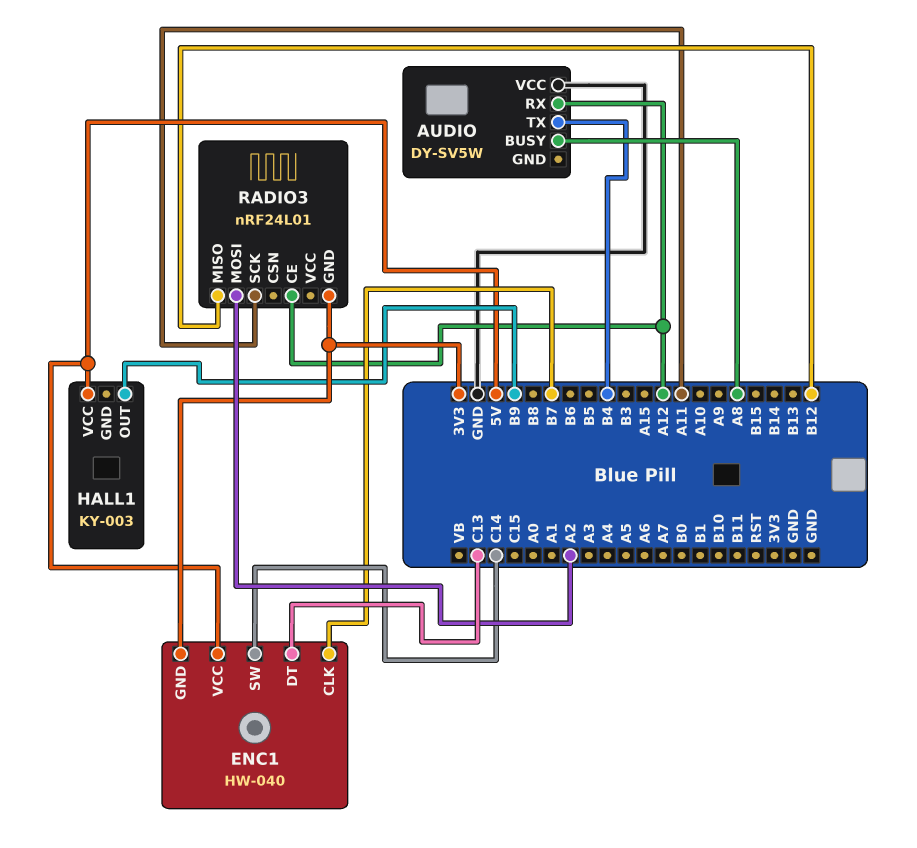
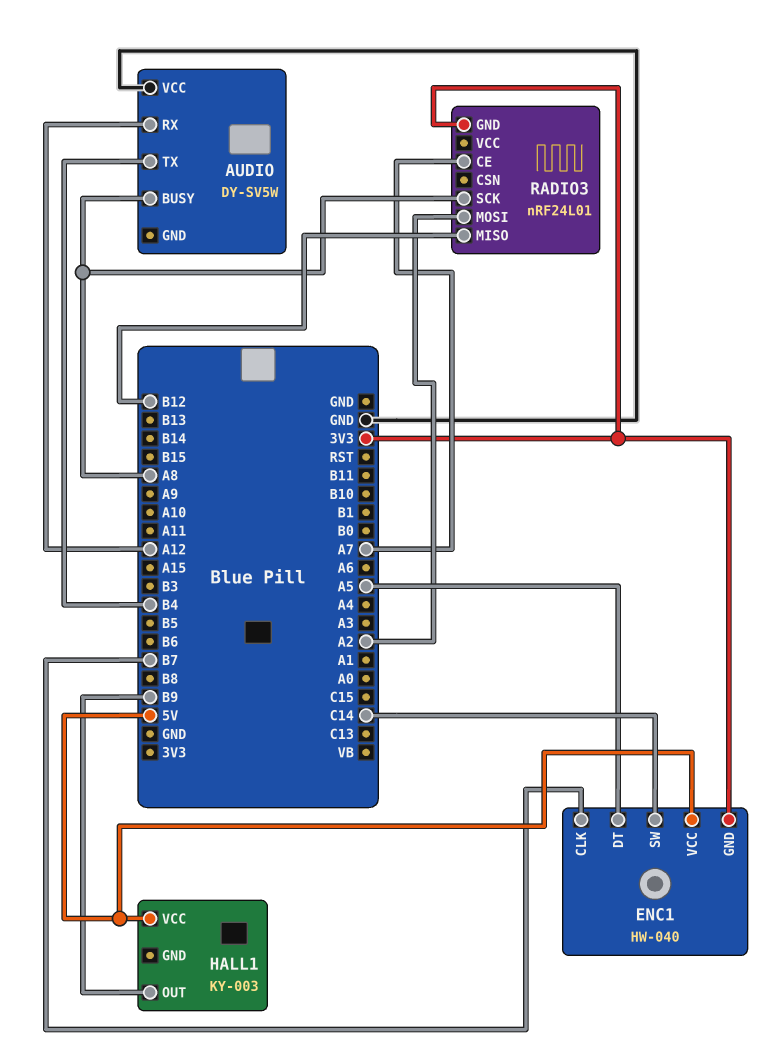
ENC1 pin DT: C13 -> A5
RADIO3 pin CE: A12 -> A7
RADIO3 pin SCK: A11 -> A8

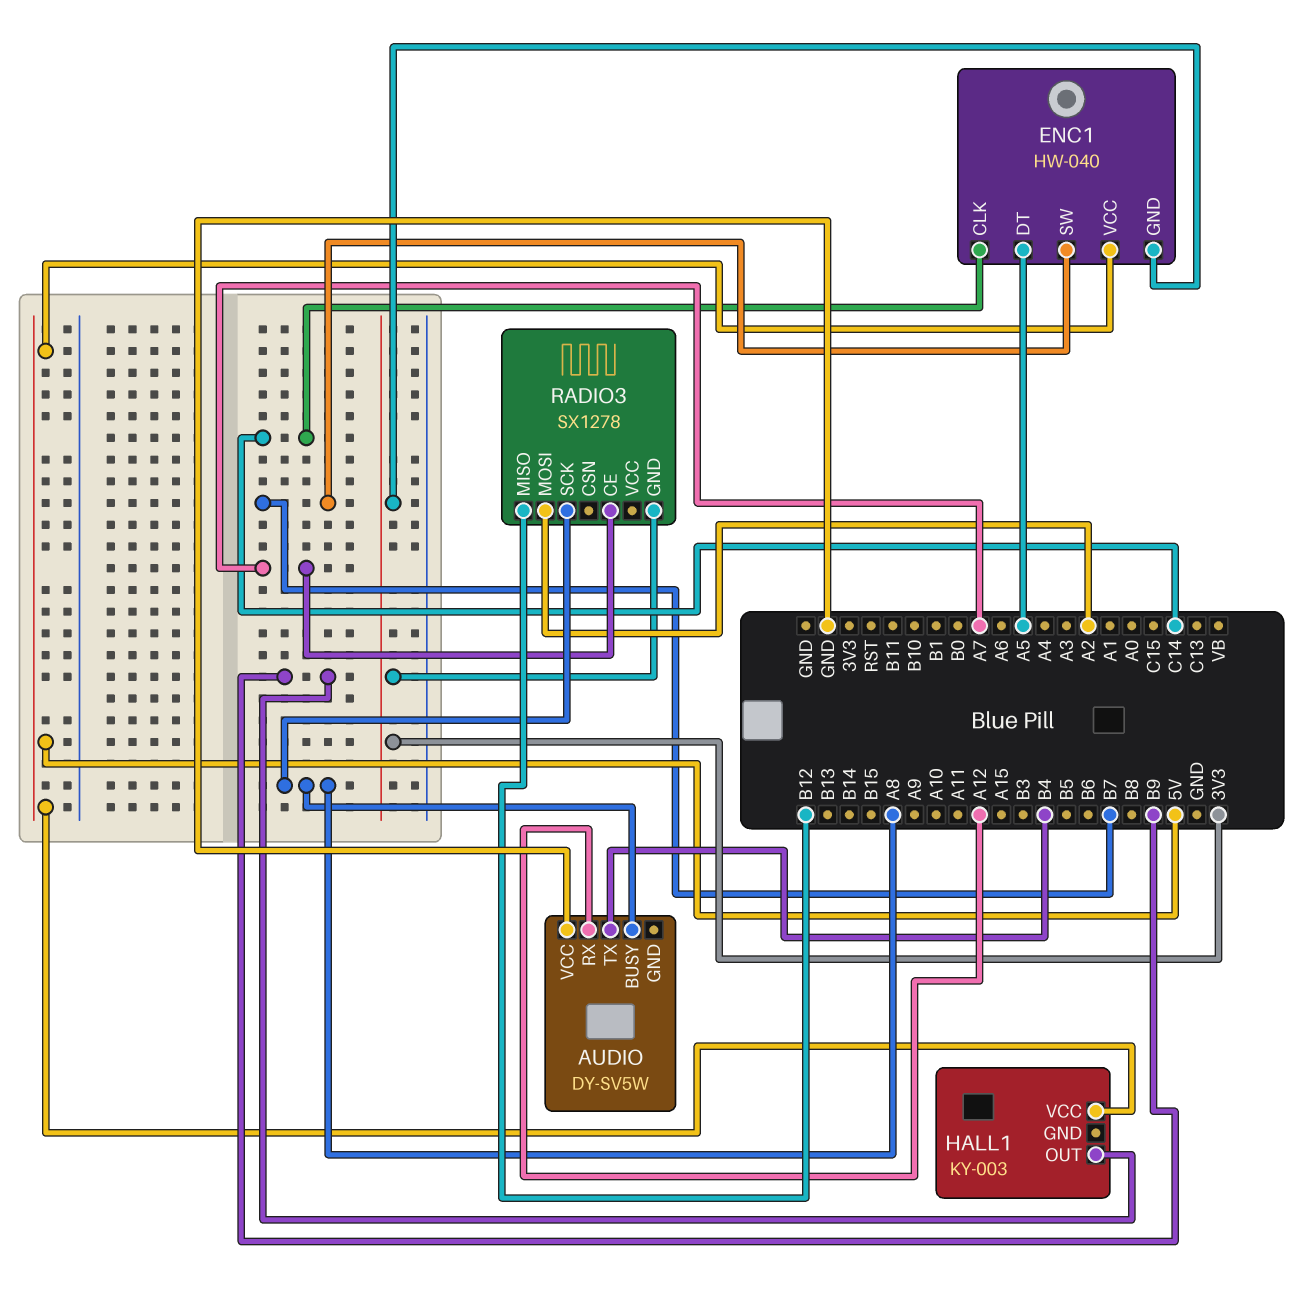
ENC1 pin CLK: B7 -> C14
ENC1 pin SW: C14 -> B7
RADIO3: nRF24L01 -> SX1278

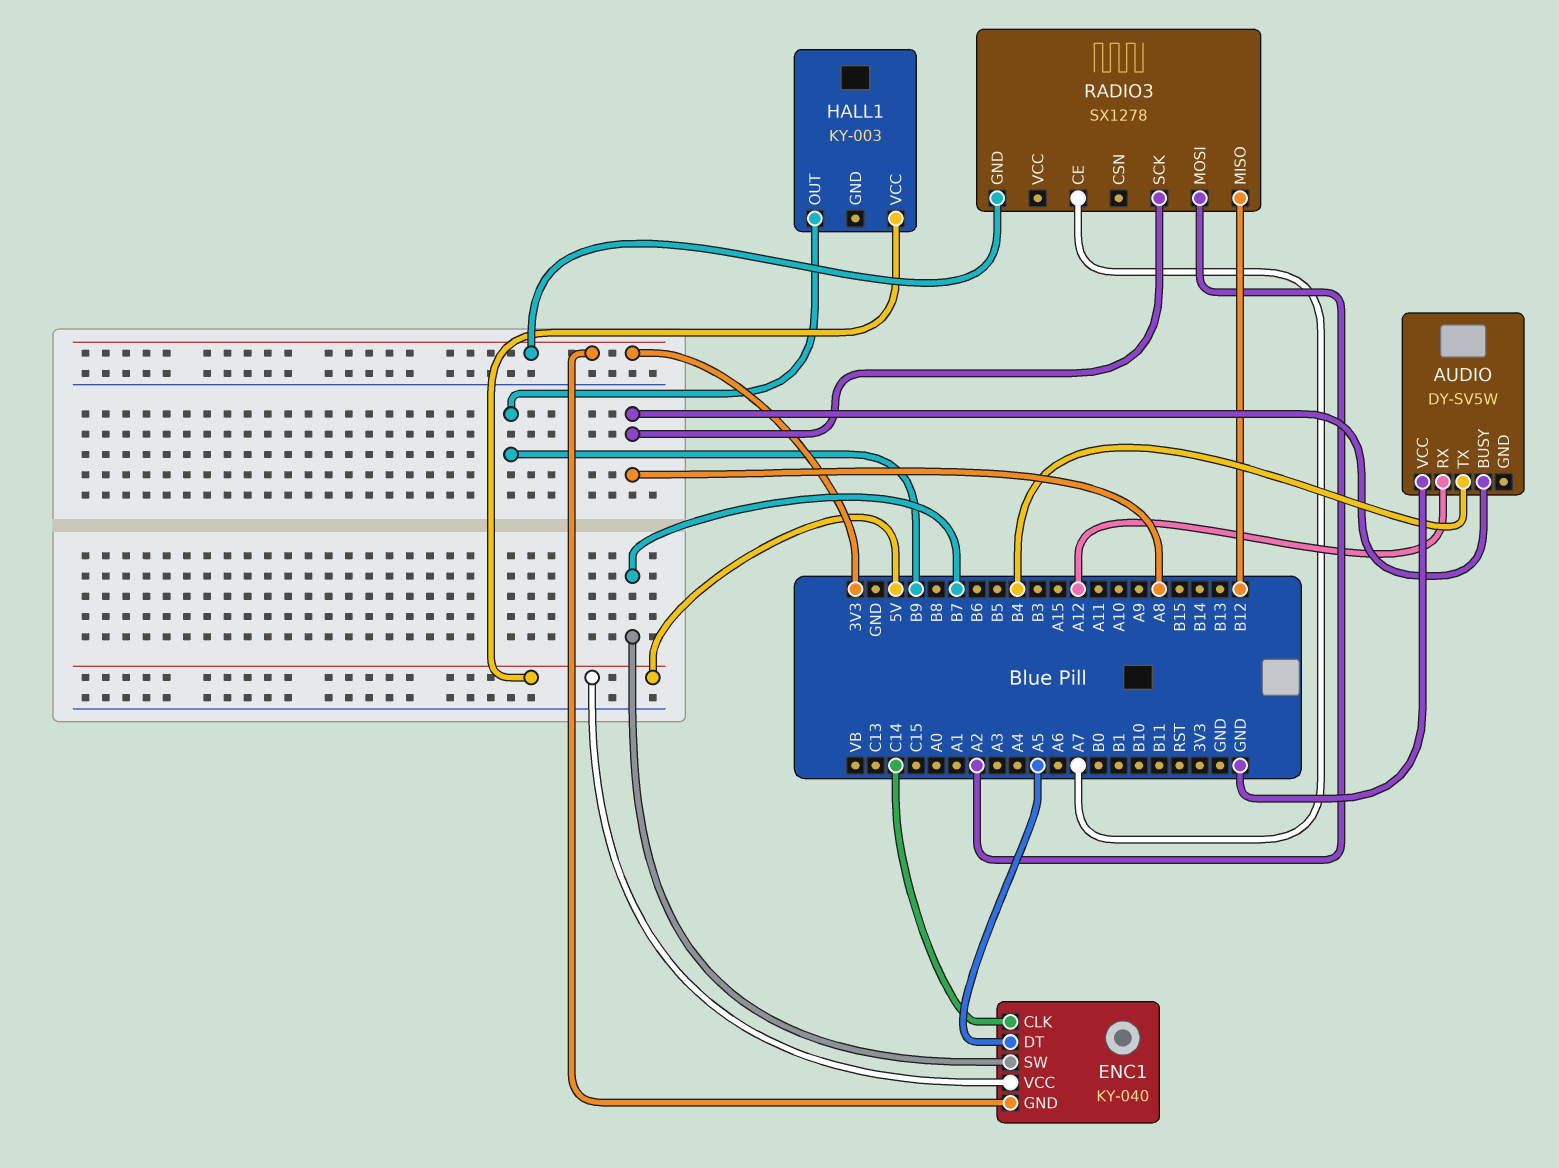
ENC1: HW-040 -> KY-040

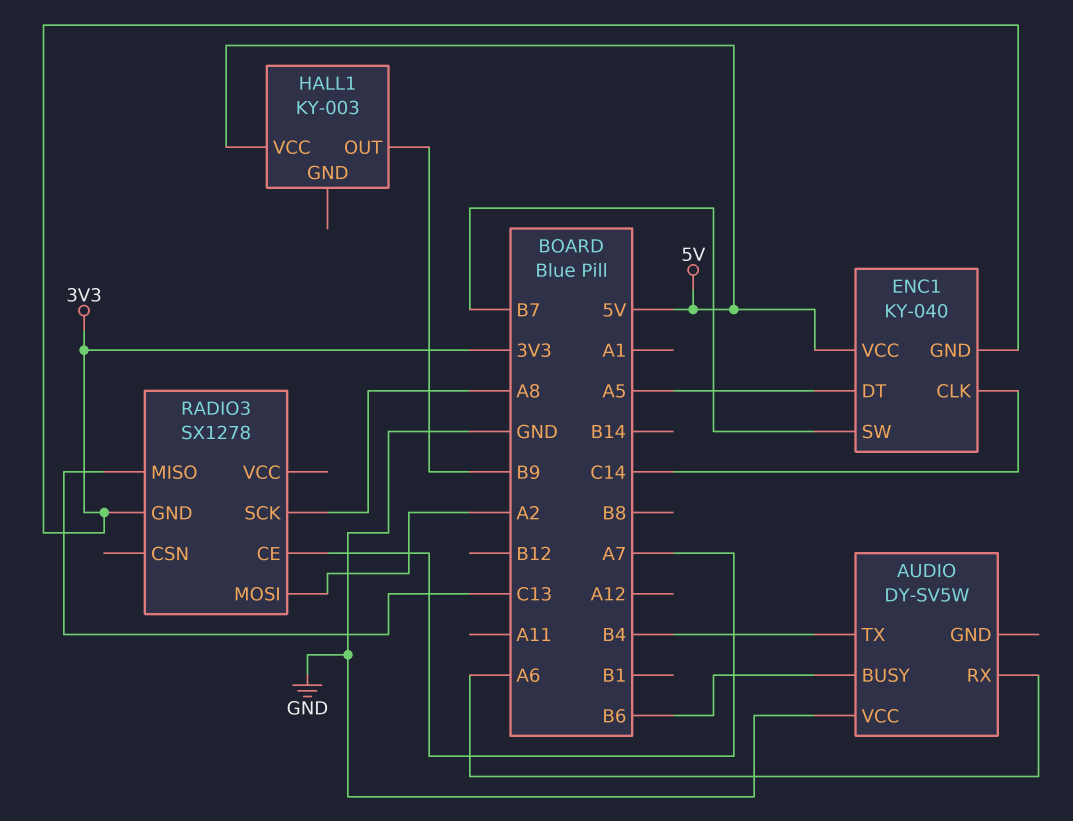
AUDIO pin BUSY: A8 -> B6
AUDIO pin RX: A12 -> A6
RADIO3 pin MISO: B12 -> C13

